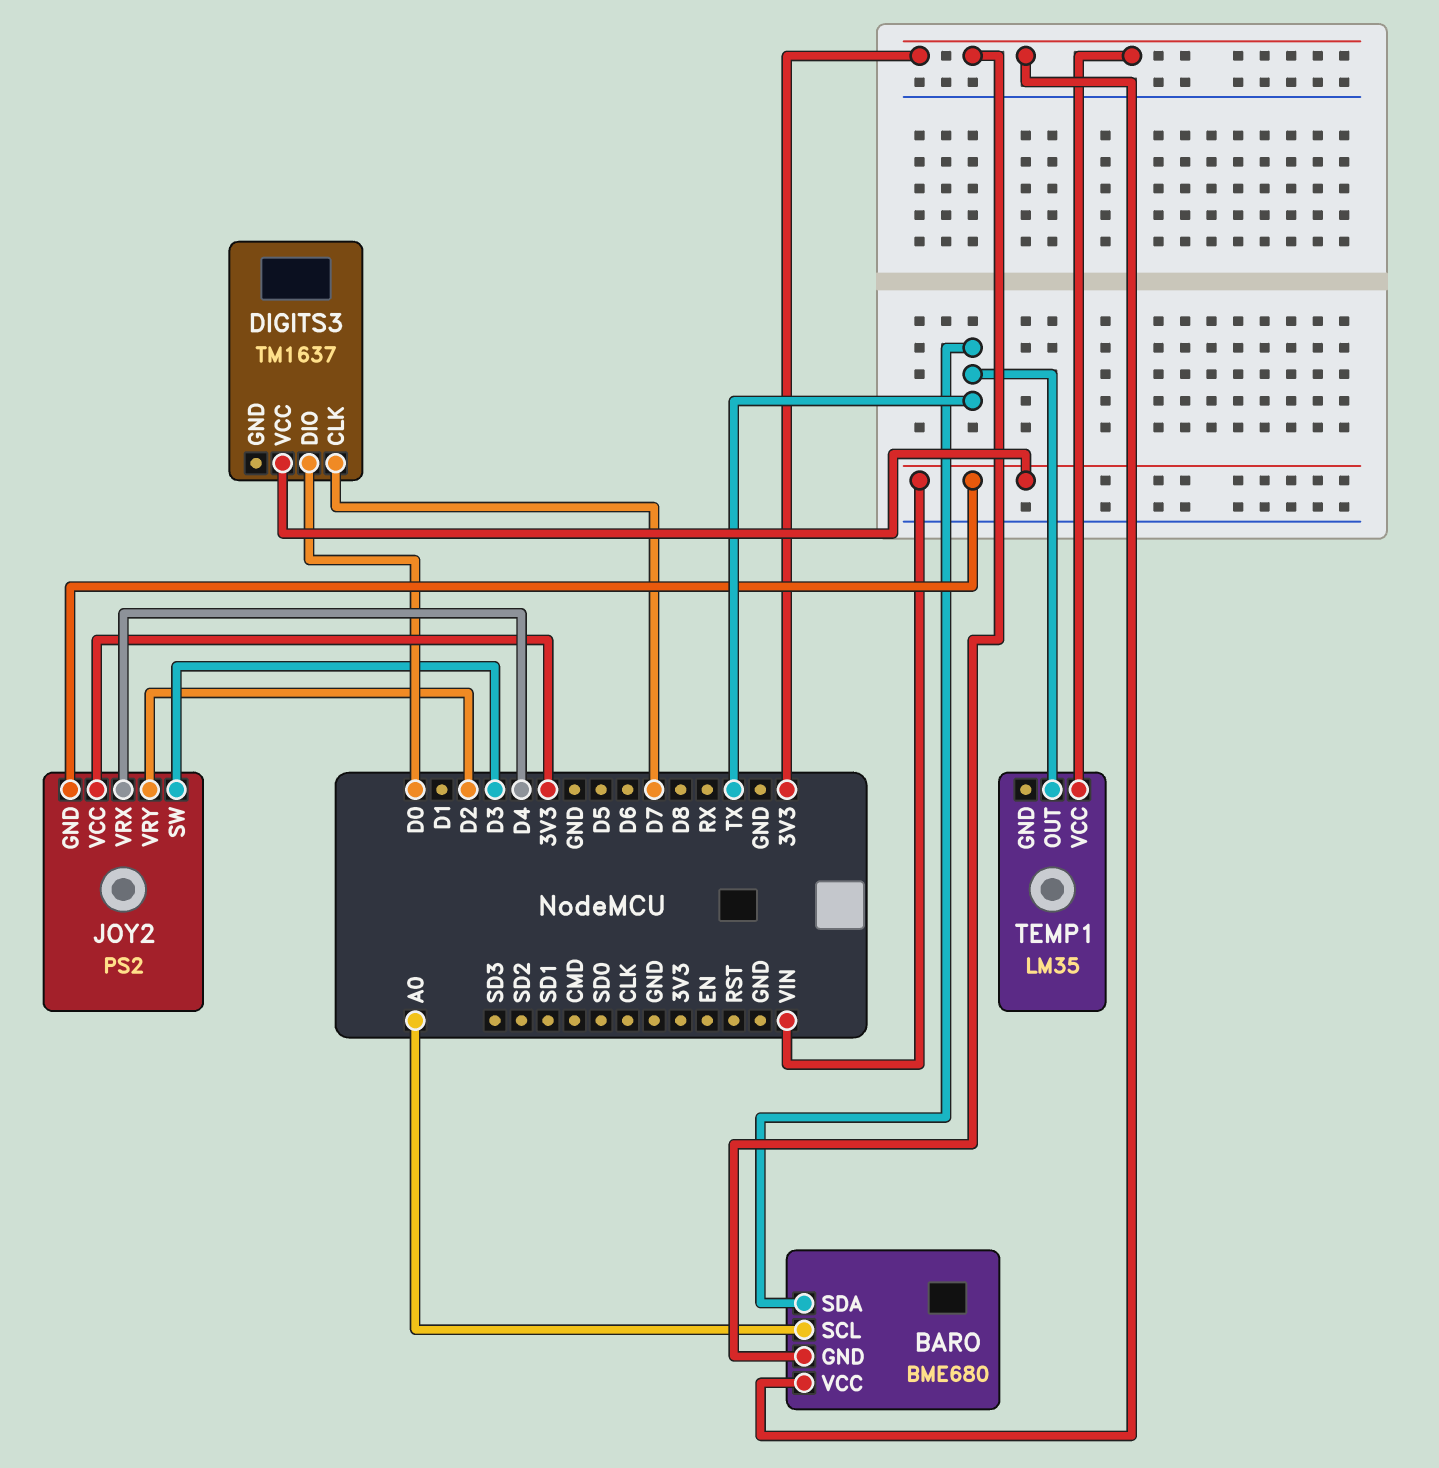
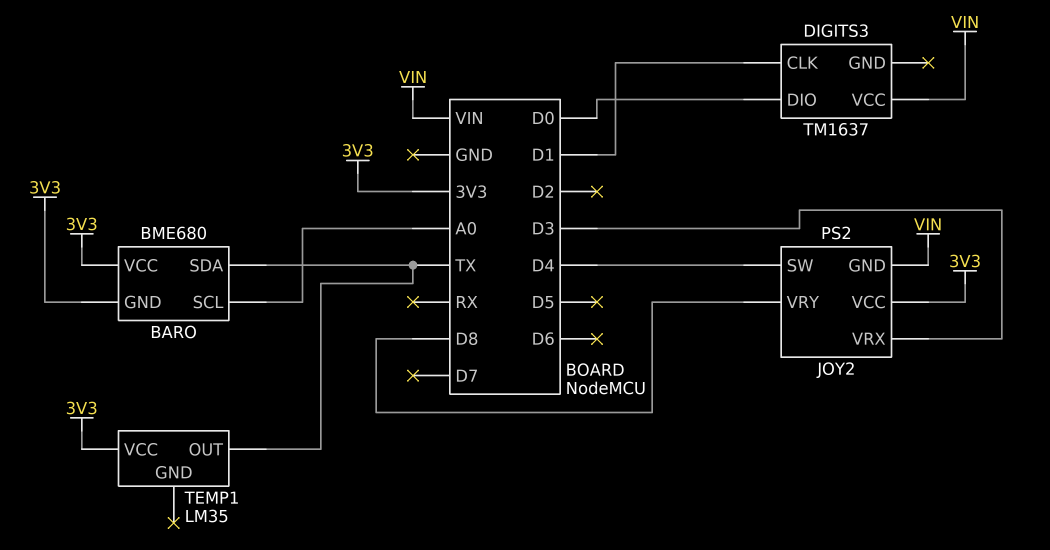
DIGITS3 pin CLK: D7 -> D1
JOY2 pin SW: D3 -> D4
JOY2 pin VRX: D4 -> D3
JOY2 pin VRY: D2 -> D8

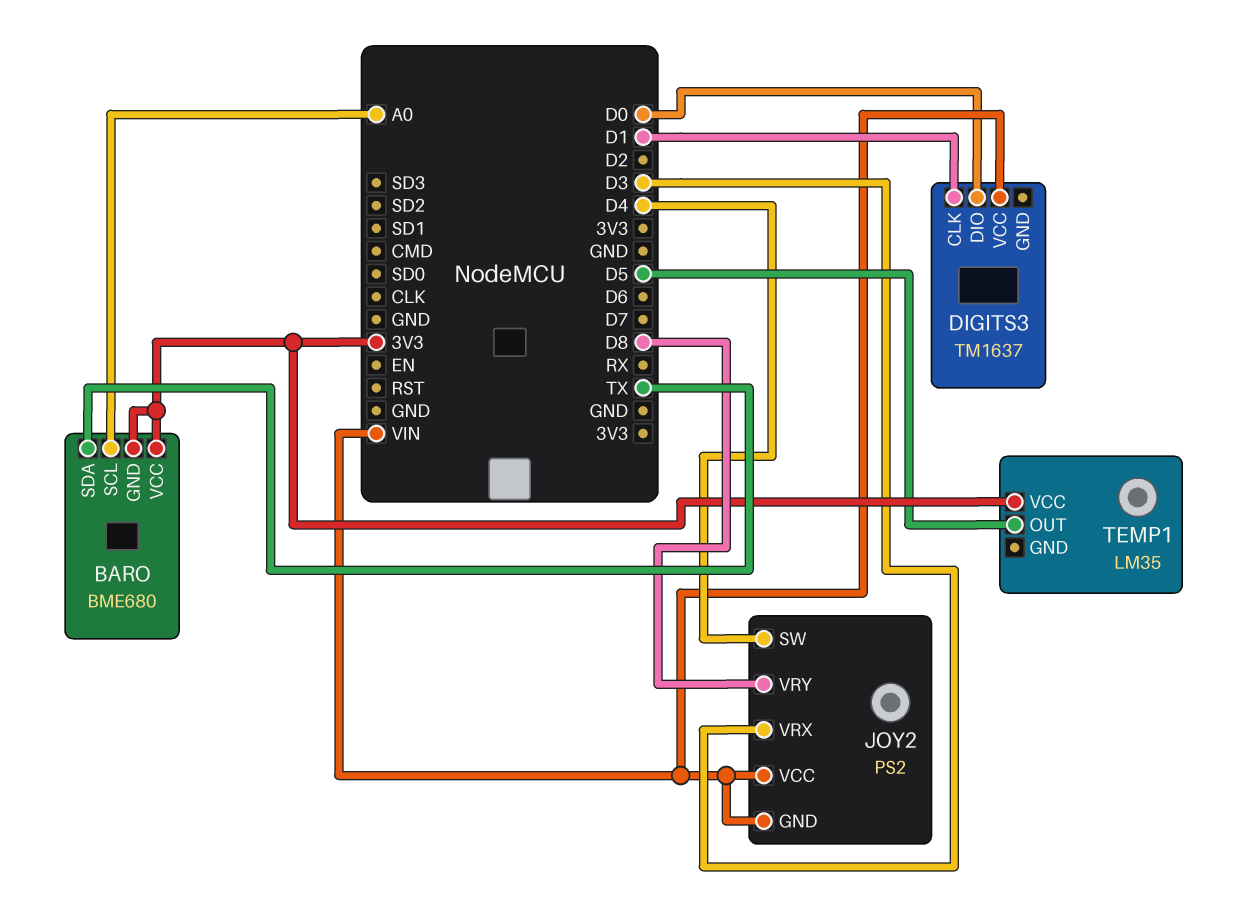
JOY2 pin VCC: 3V3 -> VIN
TEMP1 pin OUT: TX -> D5

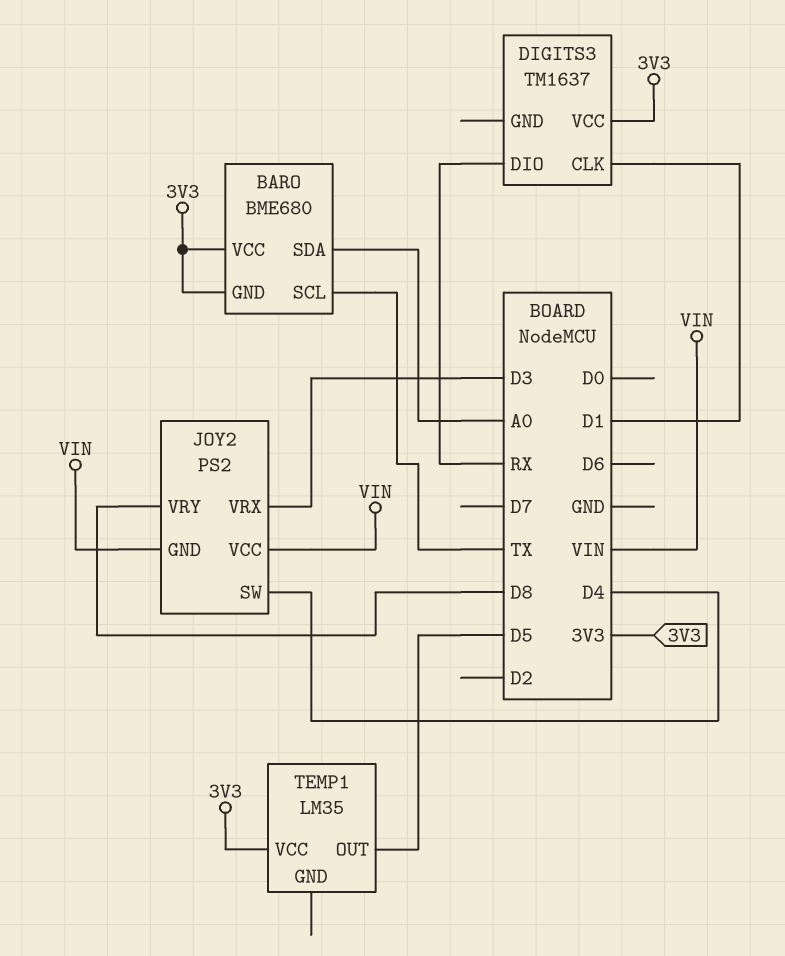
BARO pin SCL: A0 -> TX
BARO pin SDA: TX -> A0
DIGITS3 pin DIO: D0 -> RX
DIGITS3 pin VCC: VIN -> 3V3

